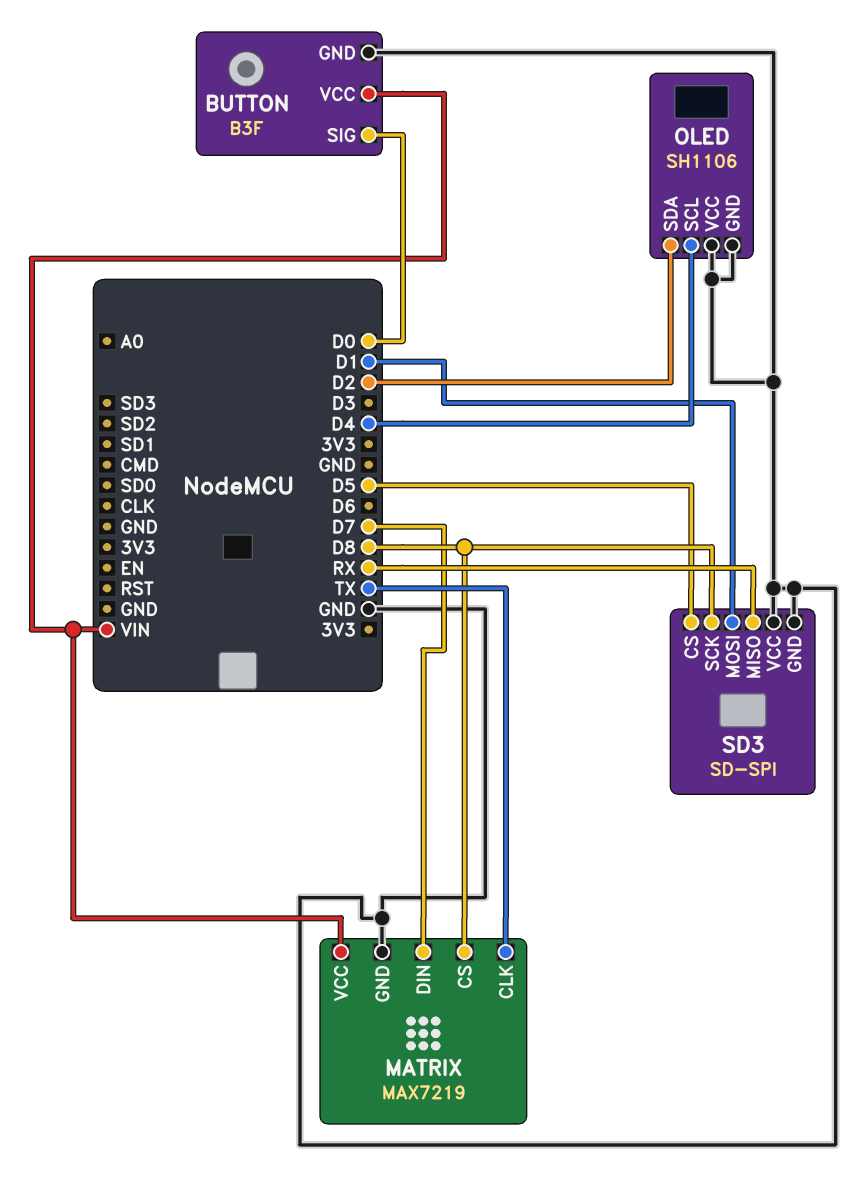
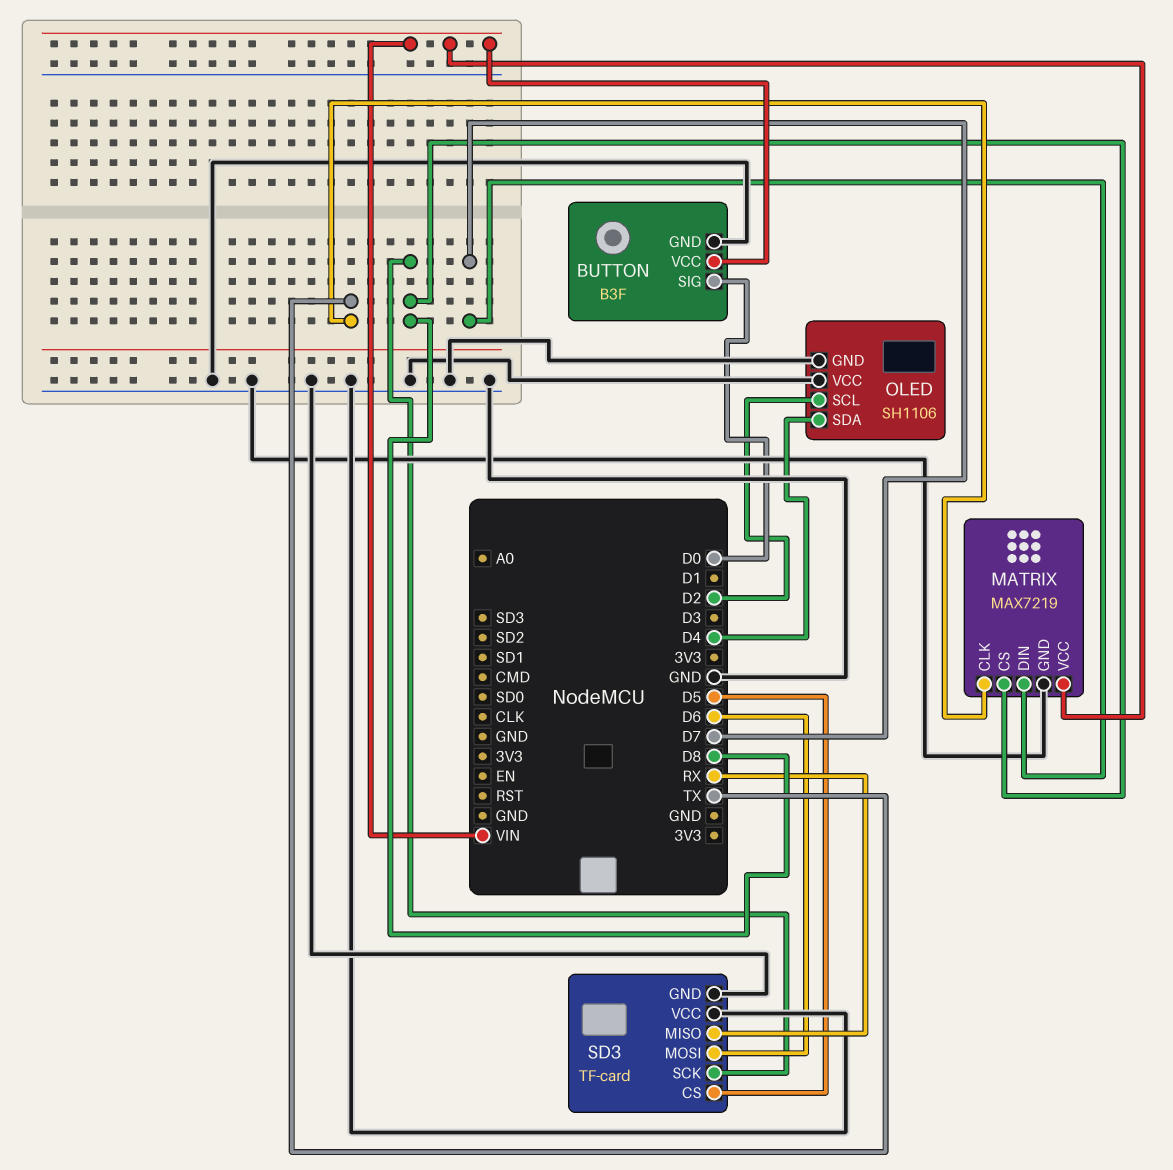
OLED pin SCL: D4 -> D2
OLED pin SDA: D2 -> D4
SD3: SD-SPI -> TF-card
SD3 pin MOSI: D1 -> D6

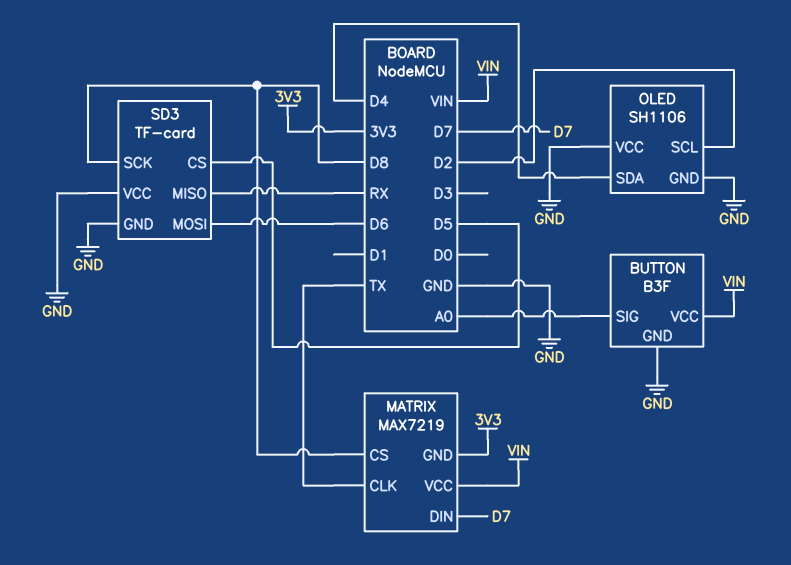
BUTTON pin SIG: D0 -> A0
MATRIX pin GND: GND -> 3V3

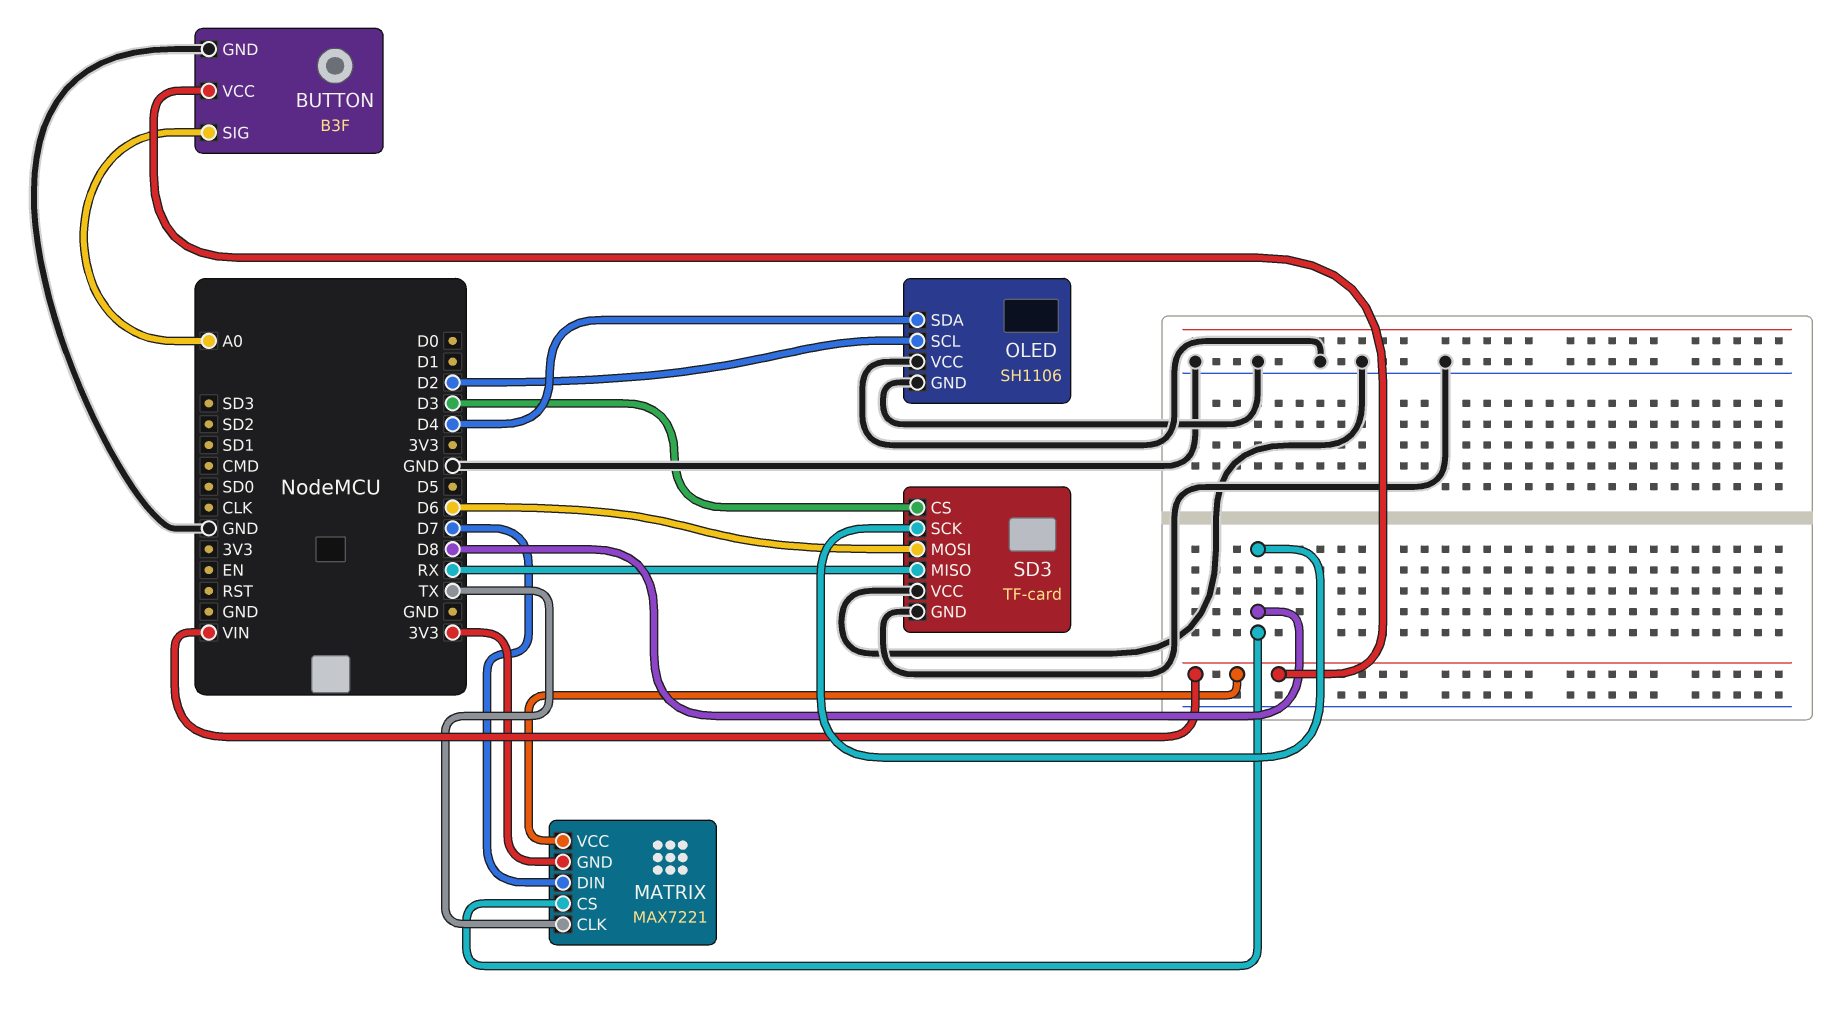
MATRIX: MAX7219 -> MAX7221
SD3 pin CS: D5 -> D3

